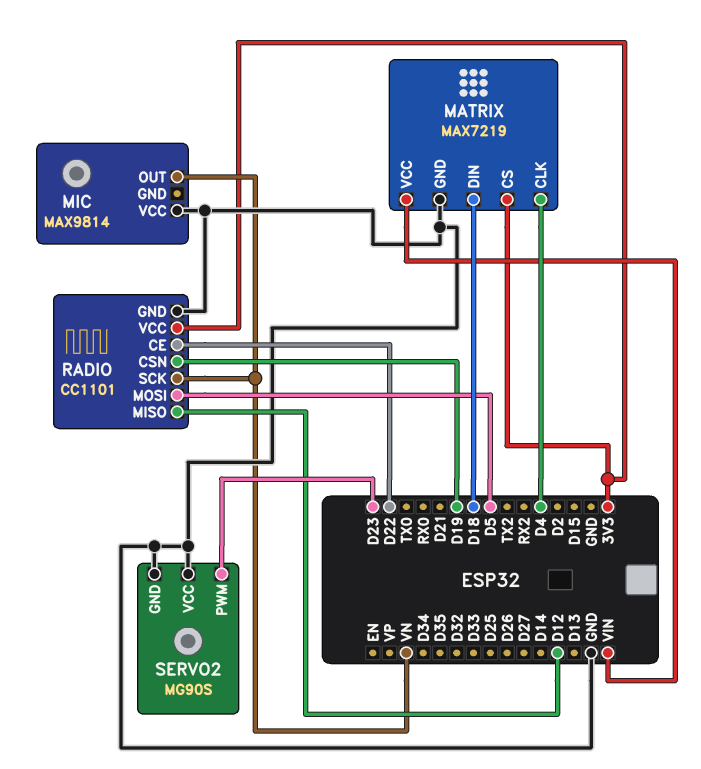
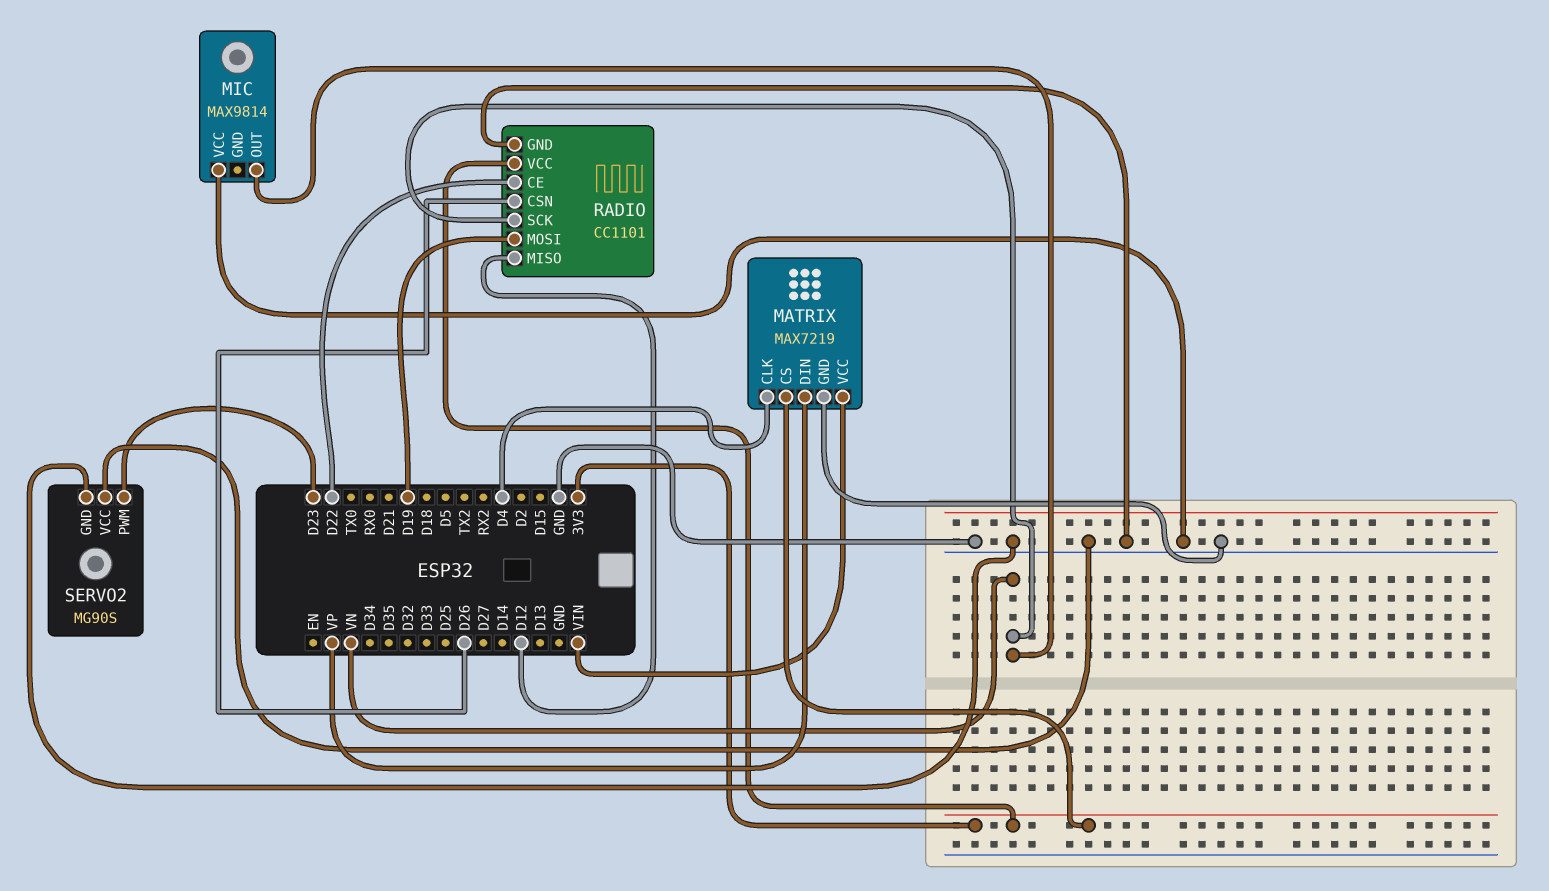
MATRIX pin DIN: D18 -> VP
RADIO pin CSN: D19 -> D26
RADIO pin MOSI: D5 -> D19

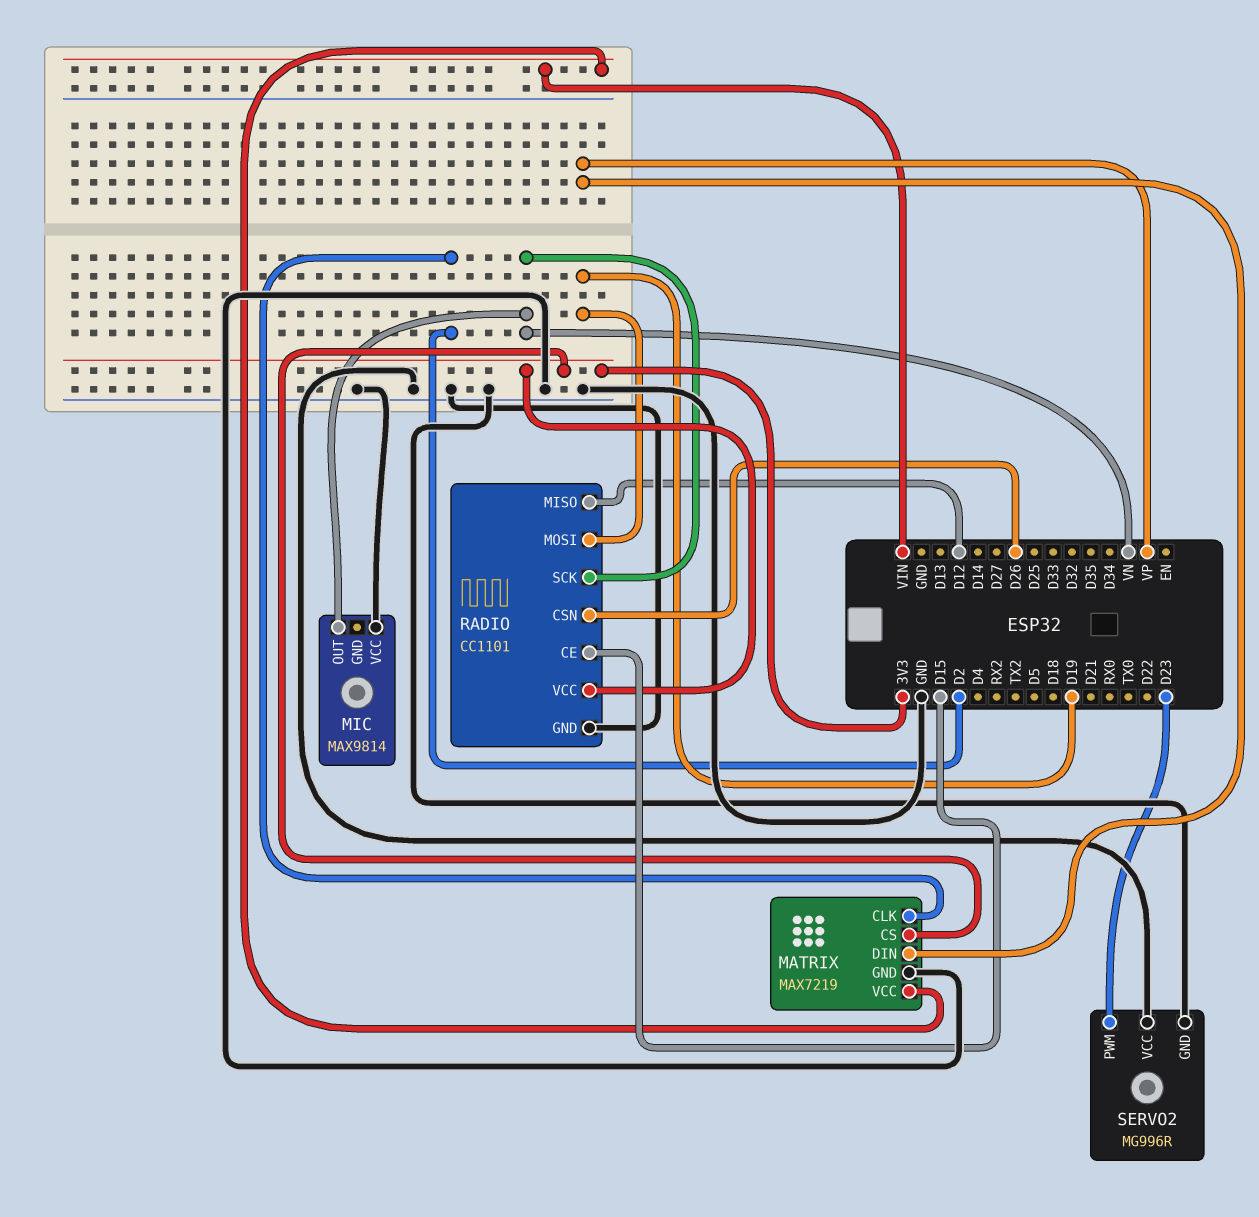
MATRIX pin CLK: D4 -> D2
RADIO pin CE: D22 -> D15
SERVO2: MG90S -> MG996R

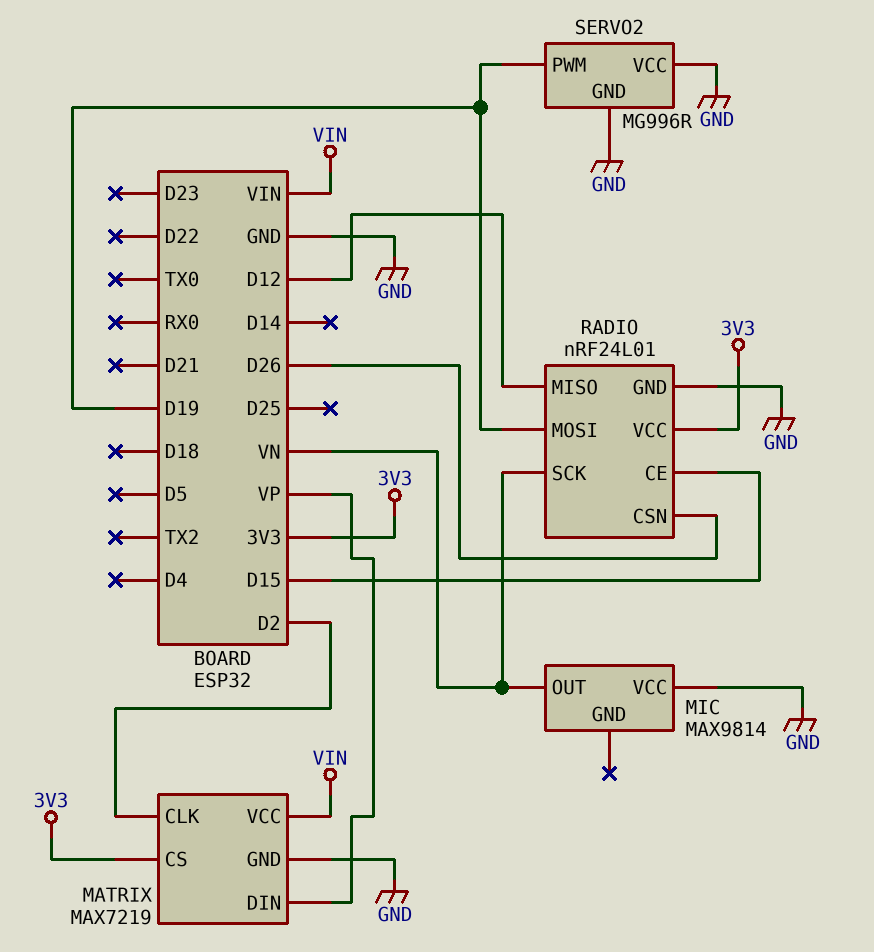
RADIO: CC1101 -> nRF24L01
SERVO2 pin PWM: D23 -> D19

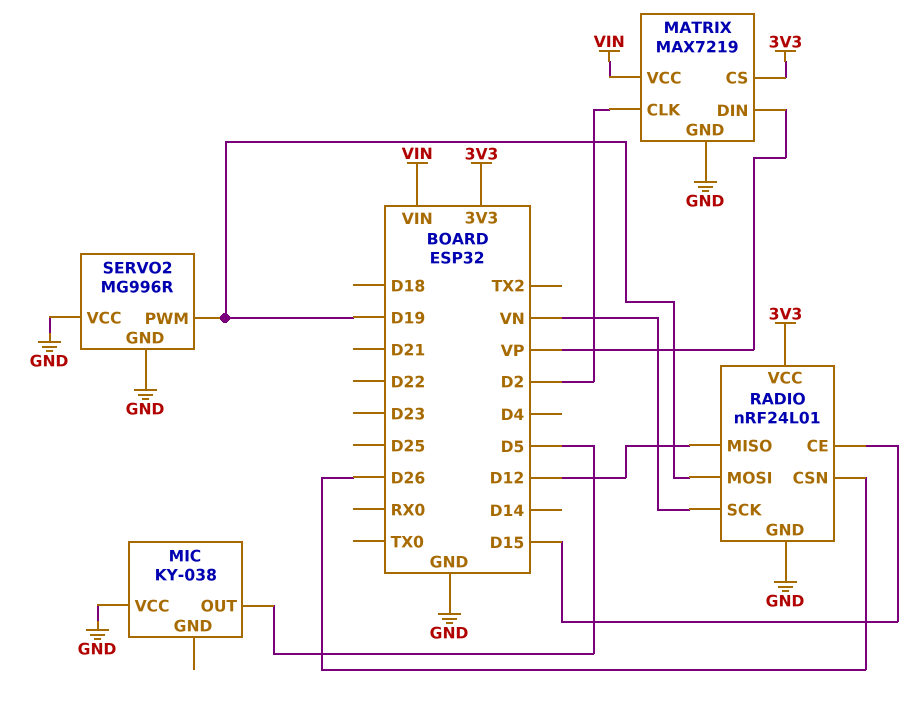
MIC: MAX9814 -> KY-038
MIC pin OUT: VN -> D5

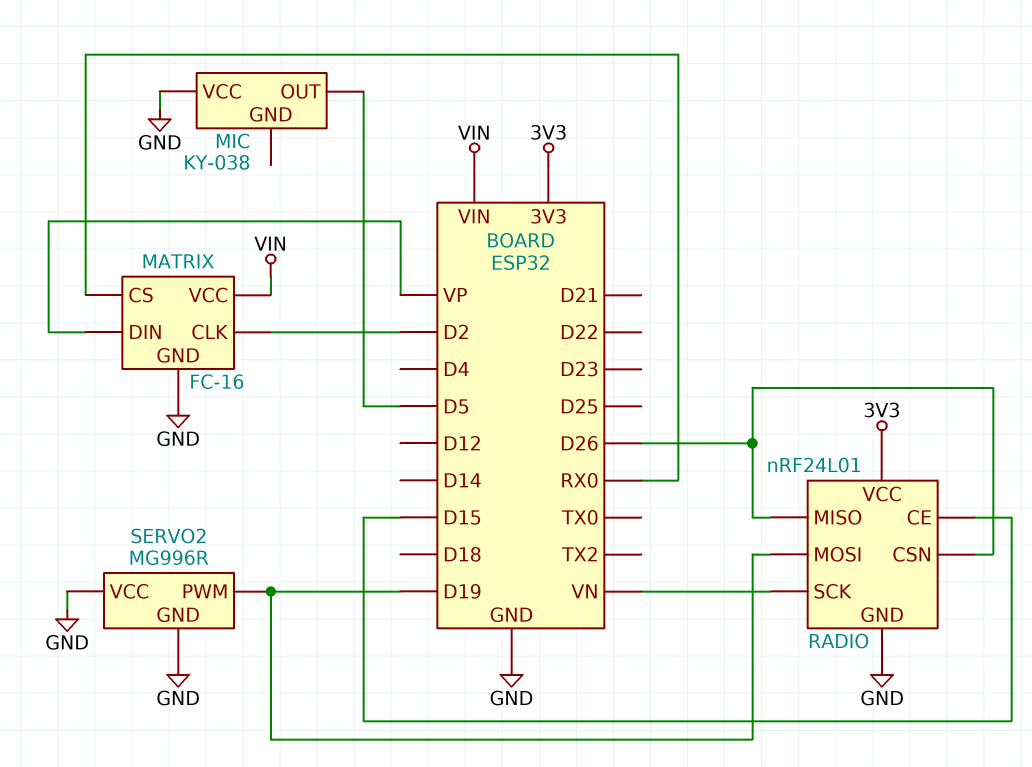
MATRIX: MAX7219 -> FC-16
MATRIX pin CS: 3V3 -> RX0
RADIO pin MISO: D12 -> D26

